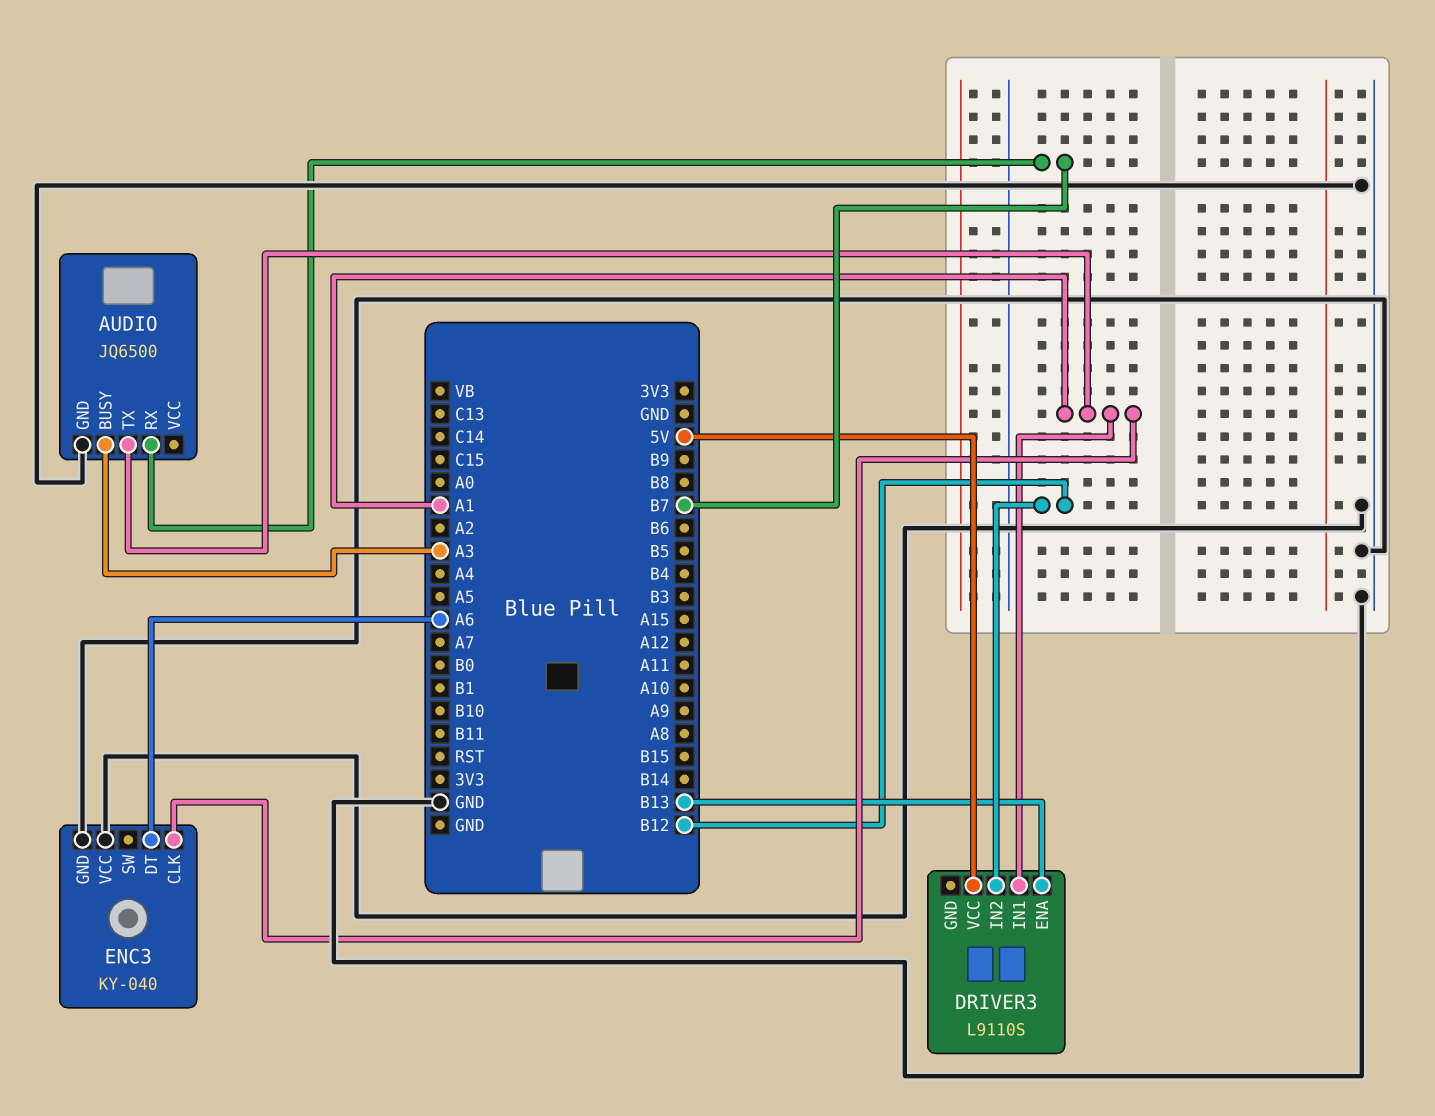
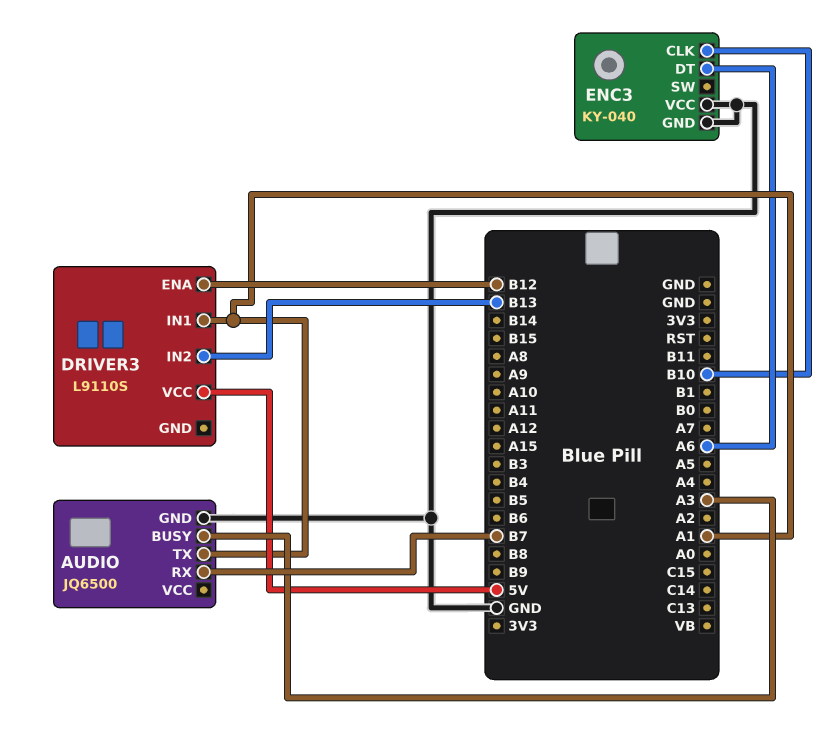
DRIVER3 pin ENA: B13 -> B12
DRIVER3 pin IN2: B12 -> B13
ENC3 pin CLK: A1 -> B10

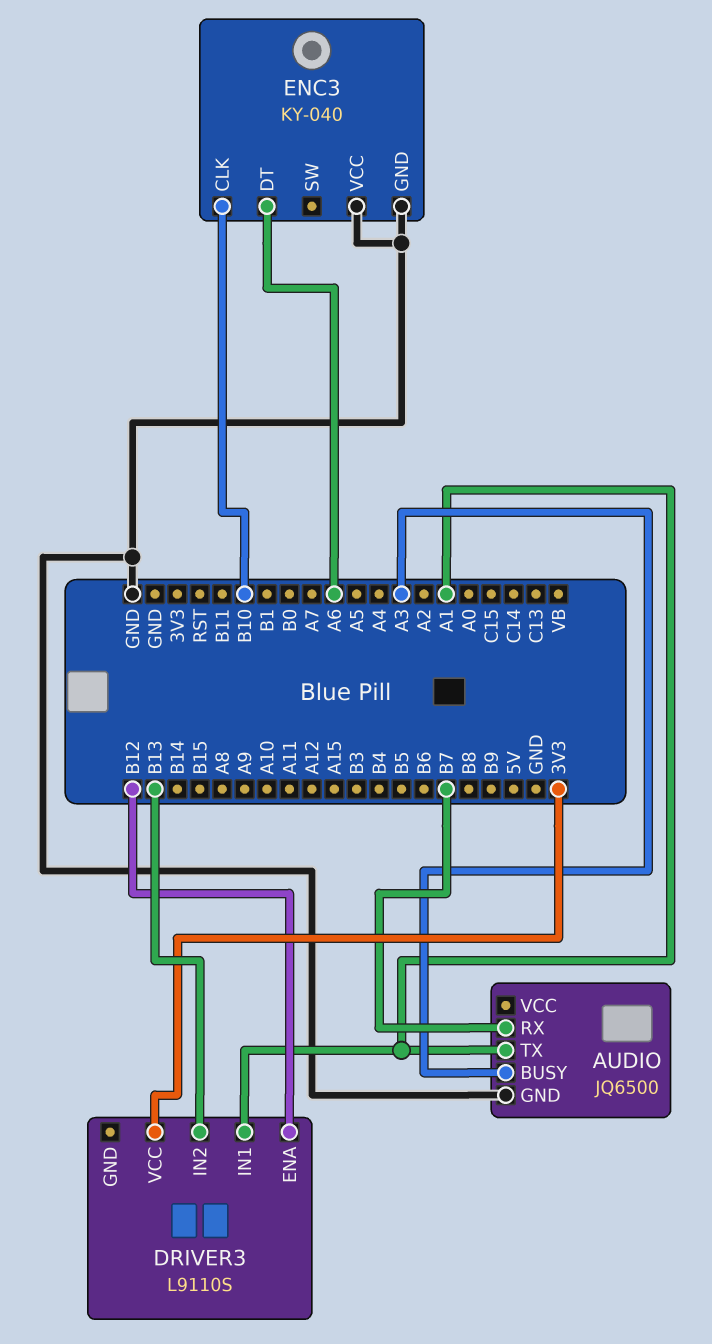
DRIVER3 pin VCC: 5V -> 3V3

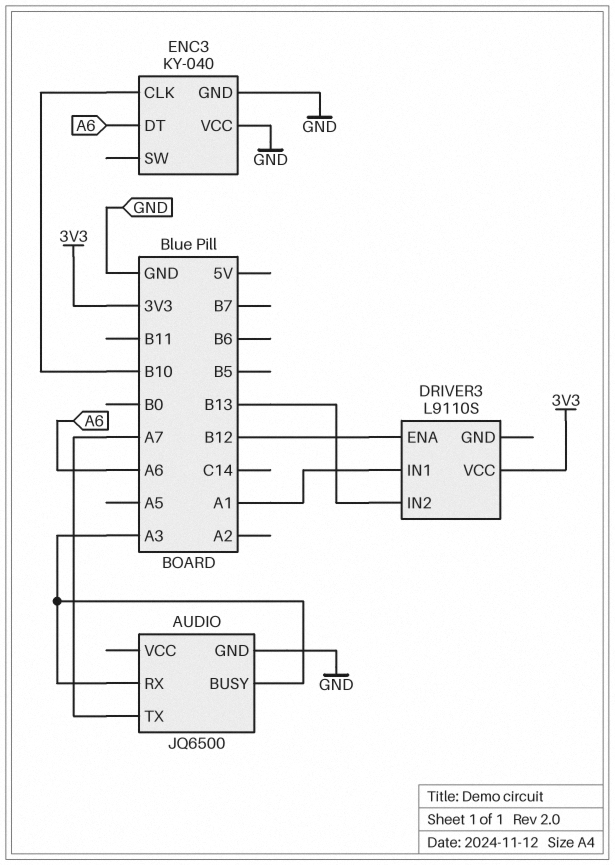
AUDIO pin RX: B7 -> A3
AUDIO pin TX: A1 -> A7

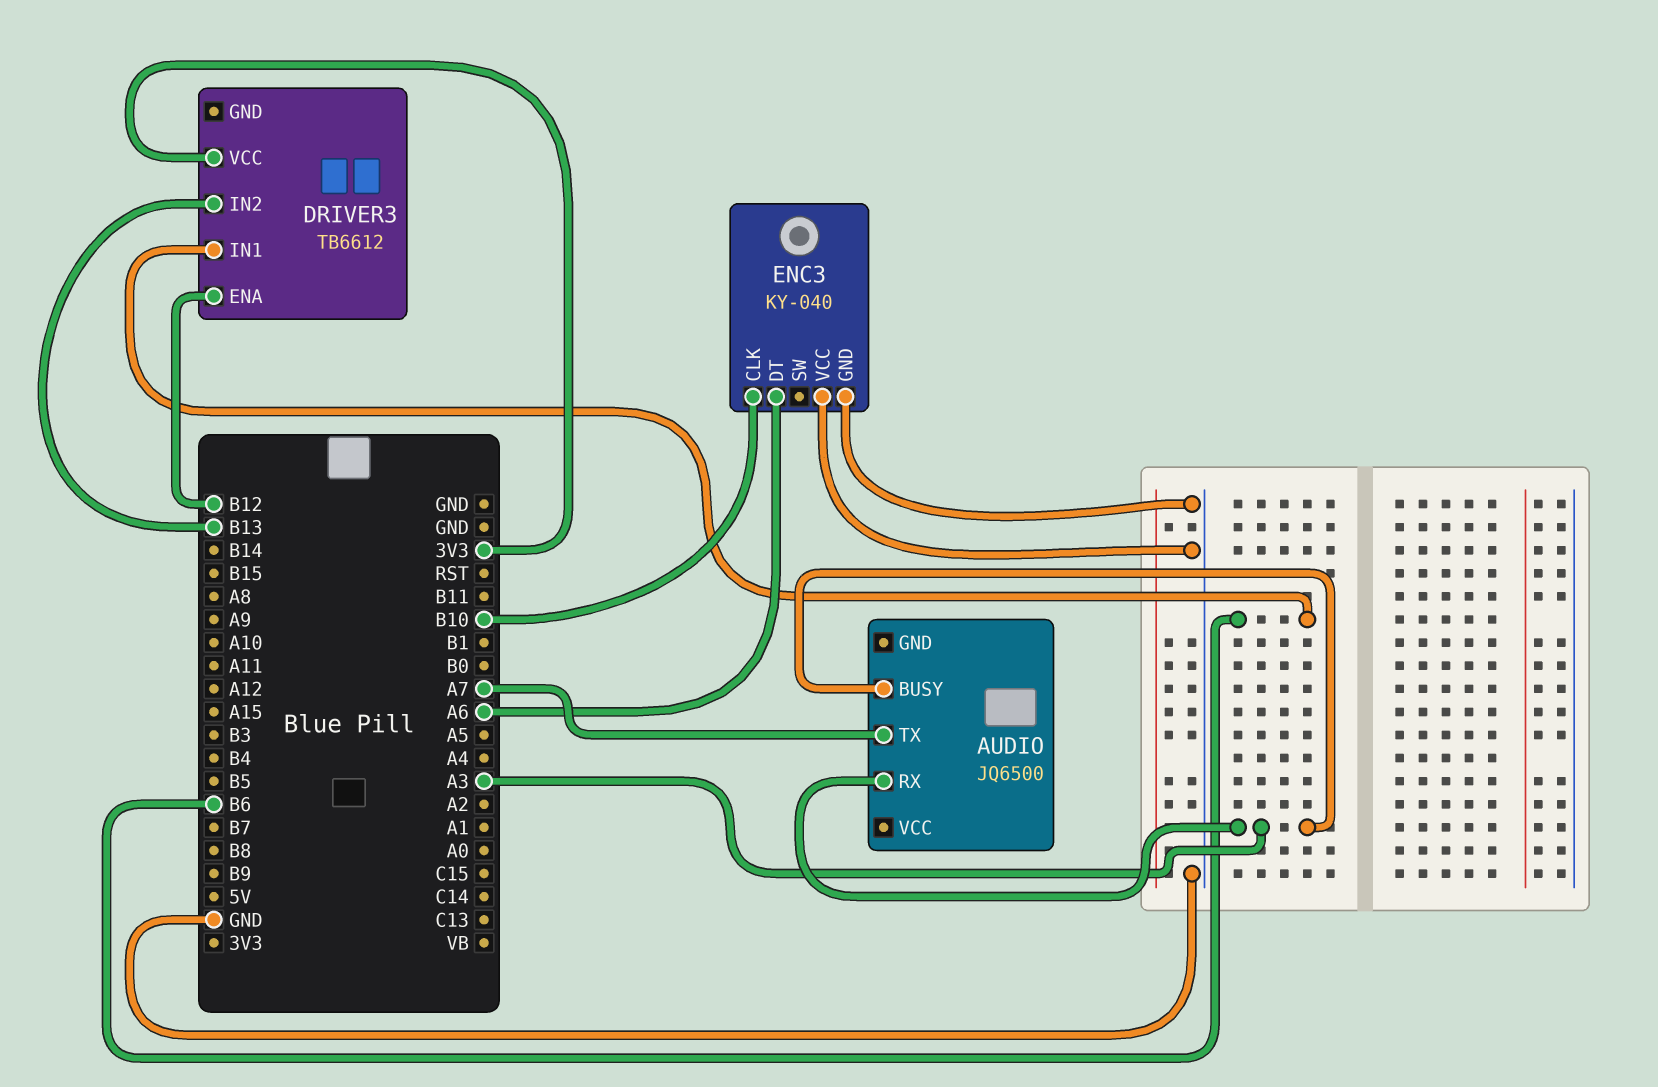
AUDIO pin GND: GND -> none
DRIVER3: L9110S -> TB6612
DRIVER3 pin IN1: A1 -> B6

